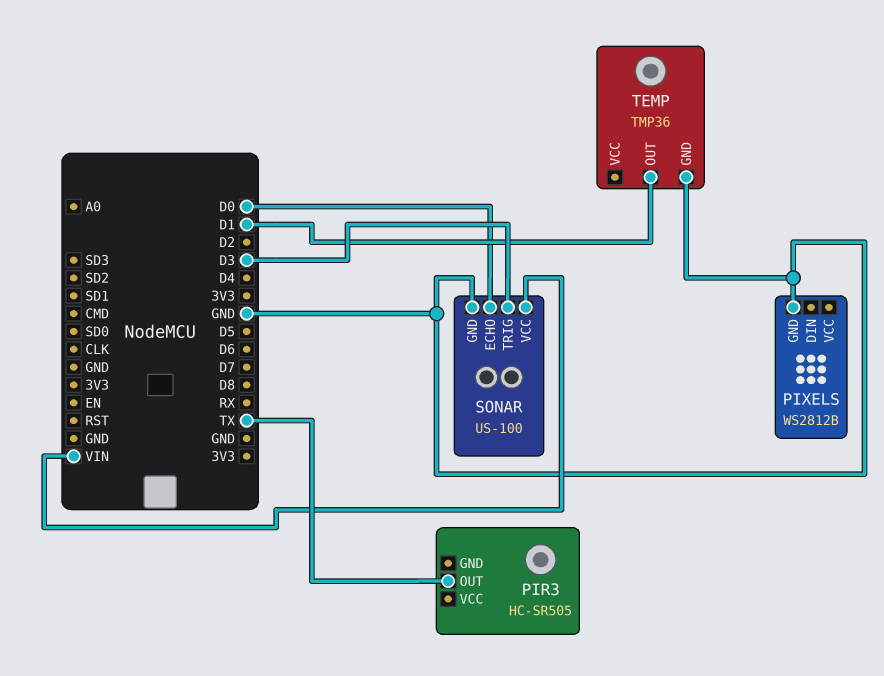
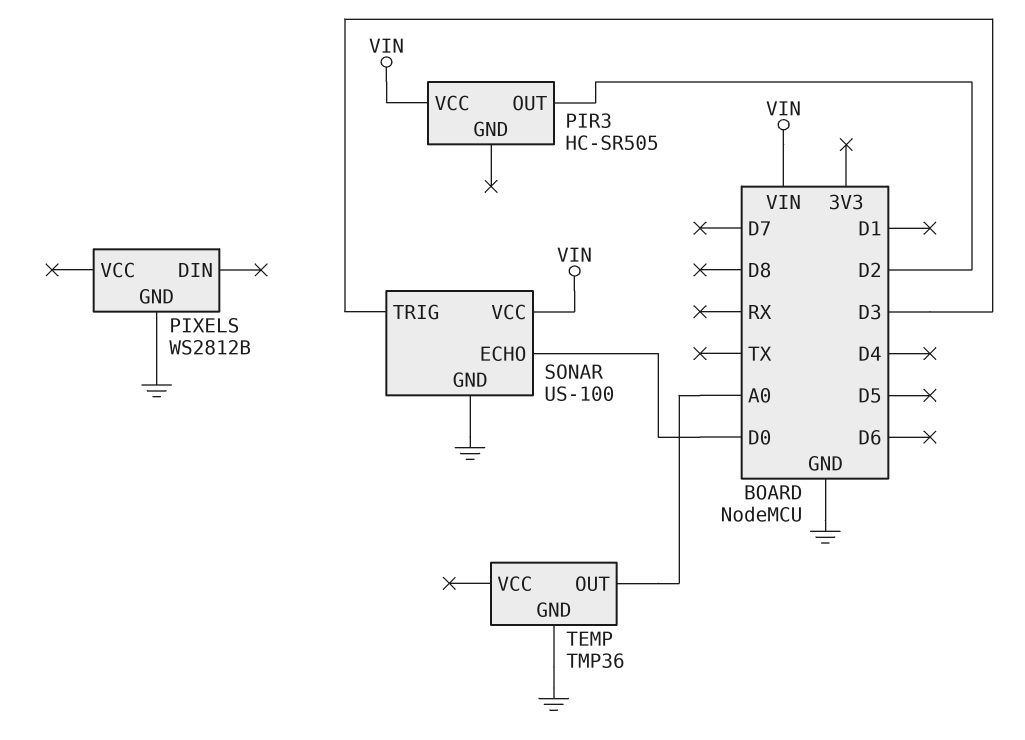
PIR3 pin OUT: TX -> D2
PIR3 pin VCC: none -> VIN
TEMP pin OUT: D1 -> A0

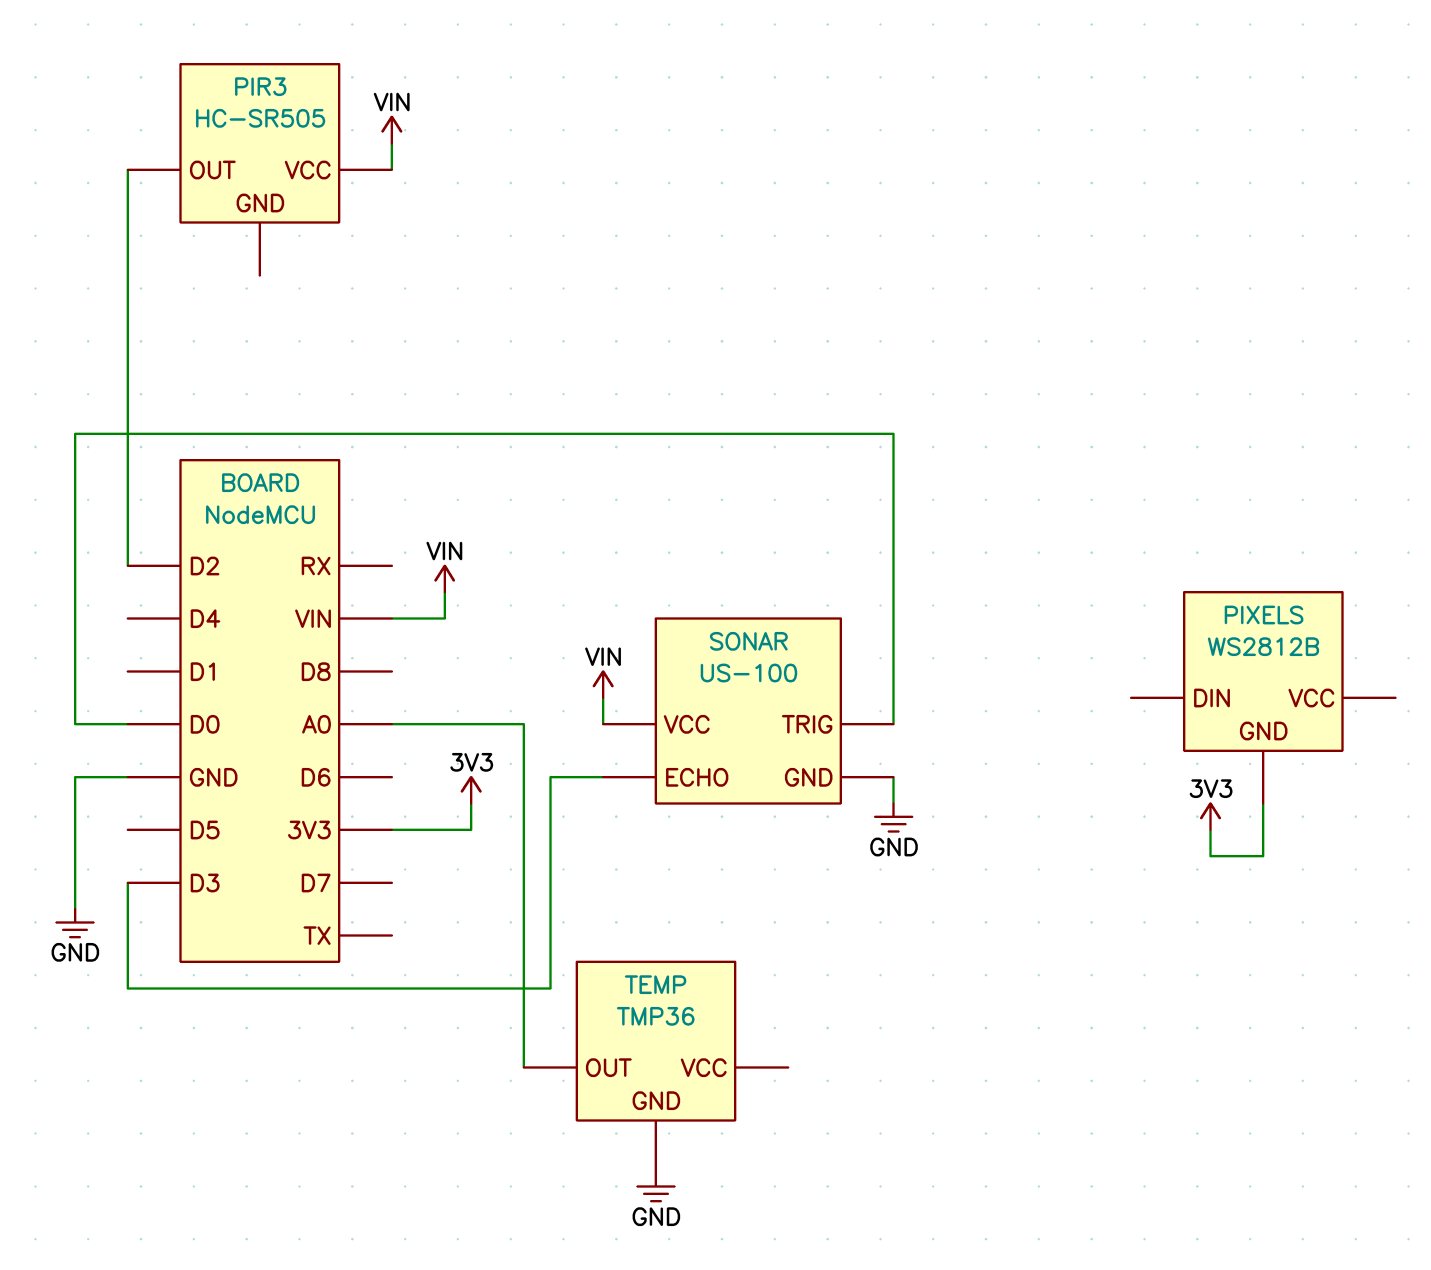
PIXELS pin GND: GND -> 3V3
SONAR pin ECHO: D0 -> D3
SONAR pin TRIG: D3 -> D0

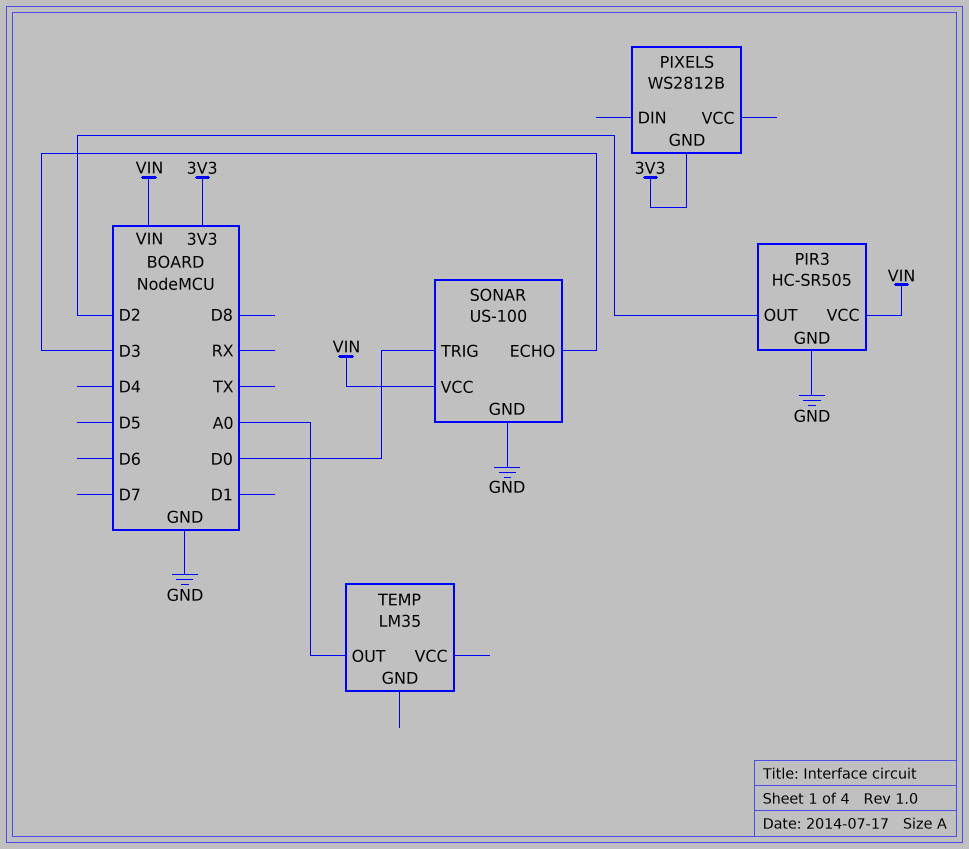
PIR3 pin GND: none -> GND
TEMP: TMP36 -> LM35
TEMP pin GND: GND -> none

